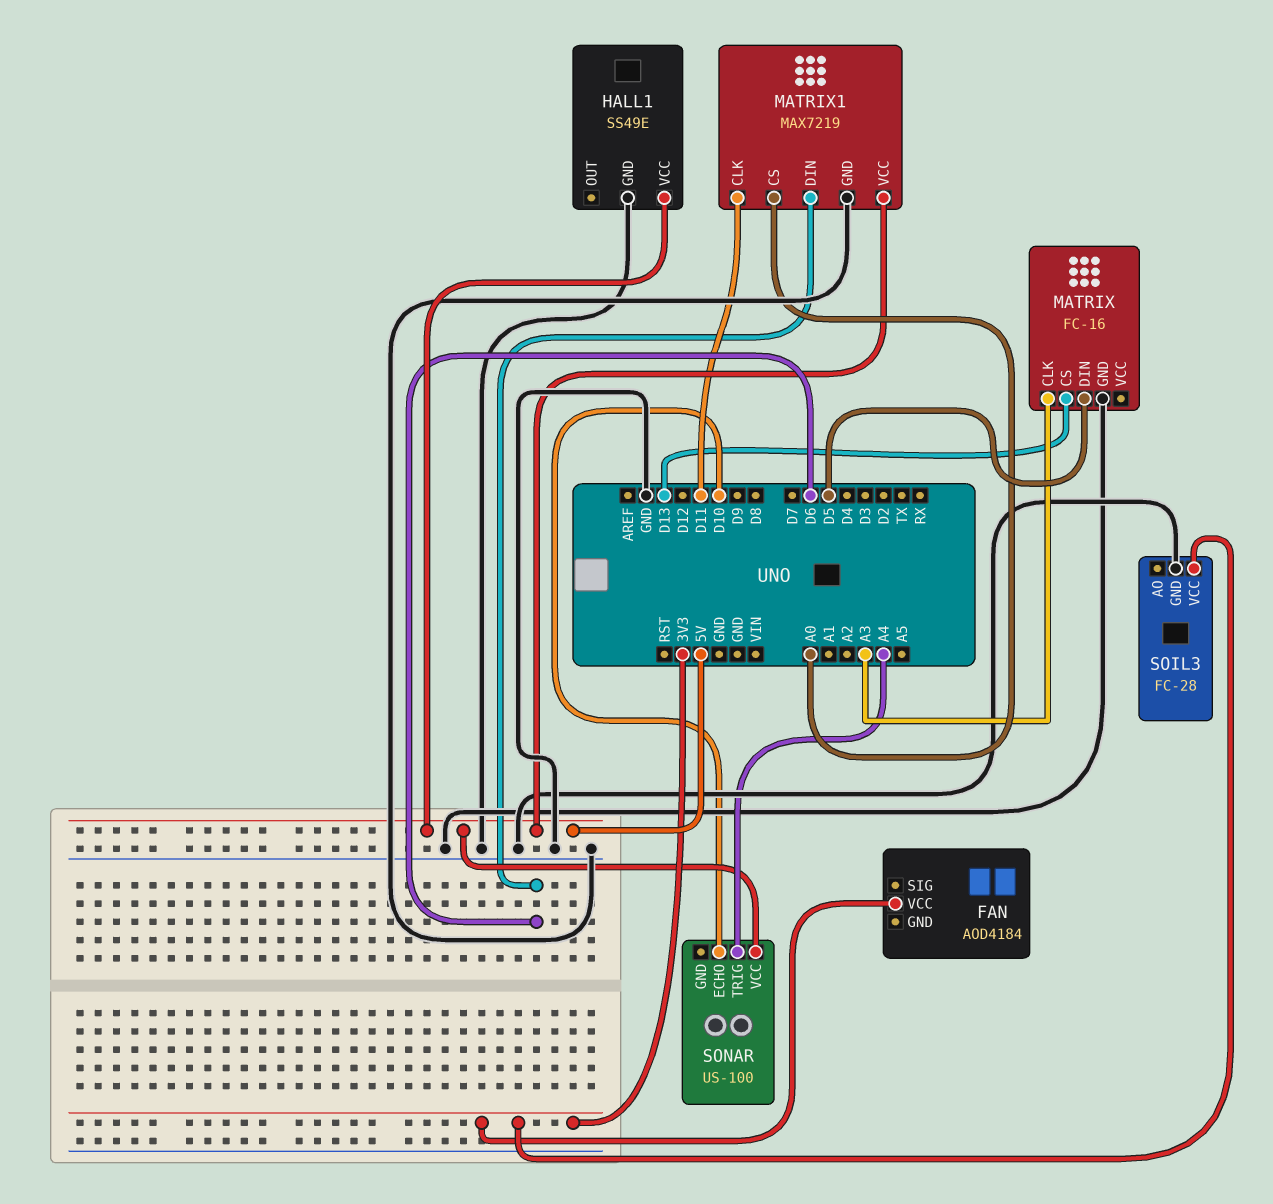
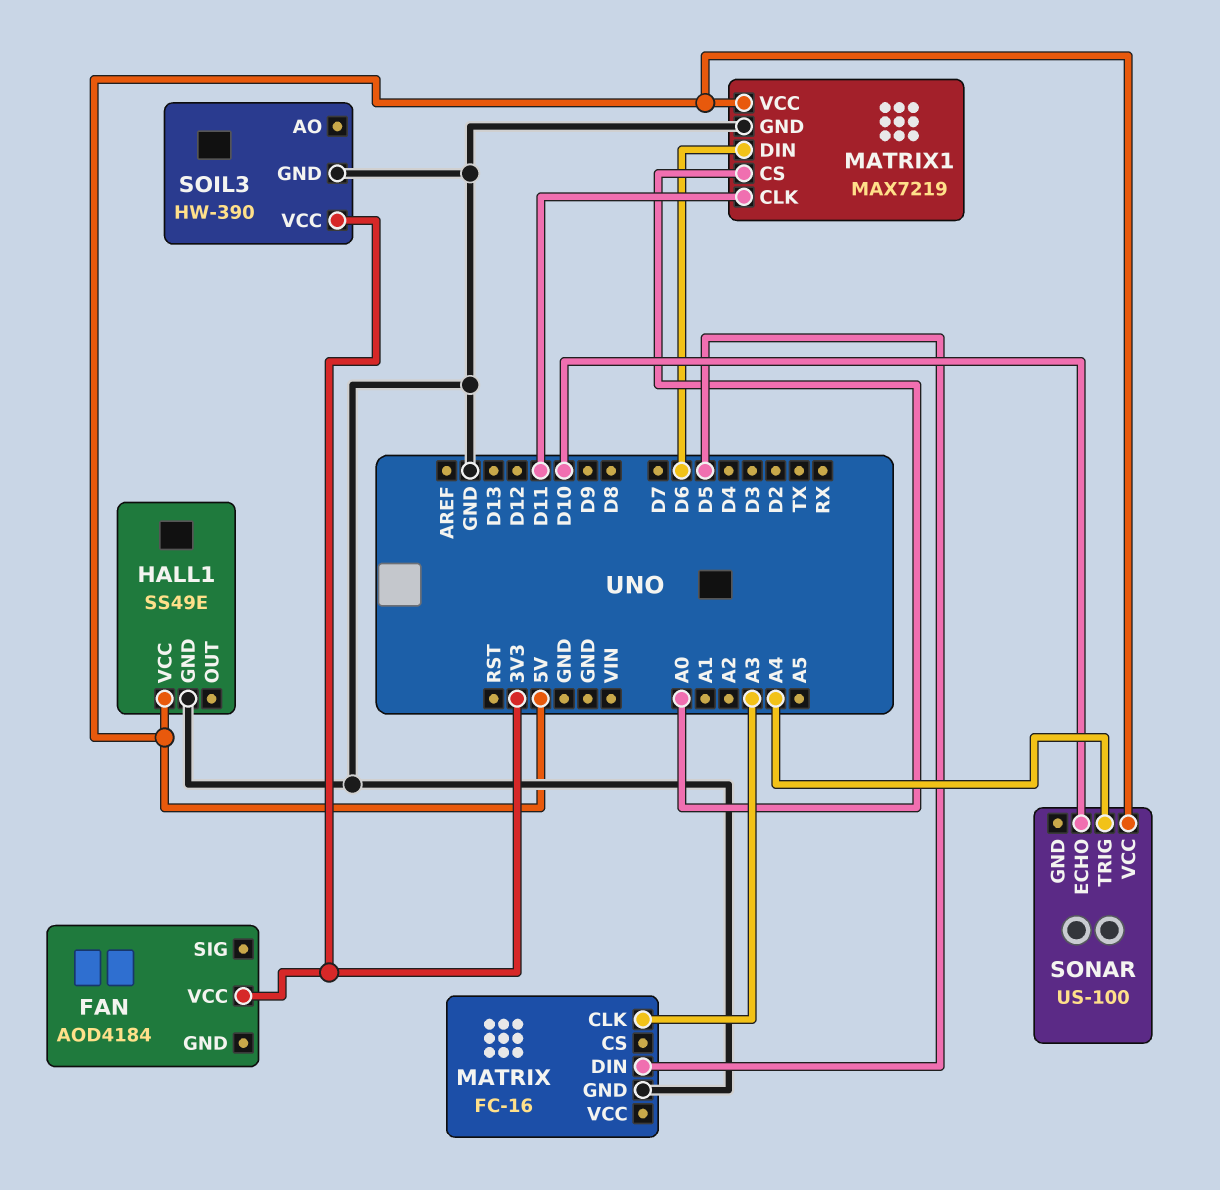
MATRIX pin CS: D13 -> none
SOIL3: FC-28 -> HW-390

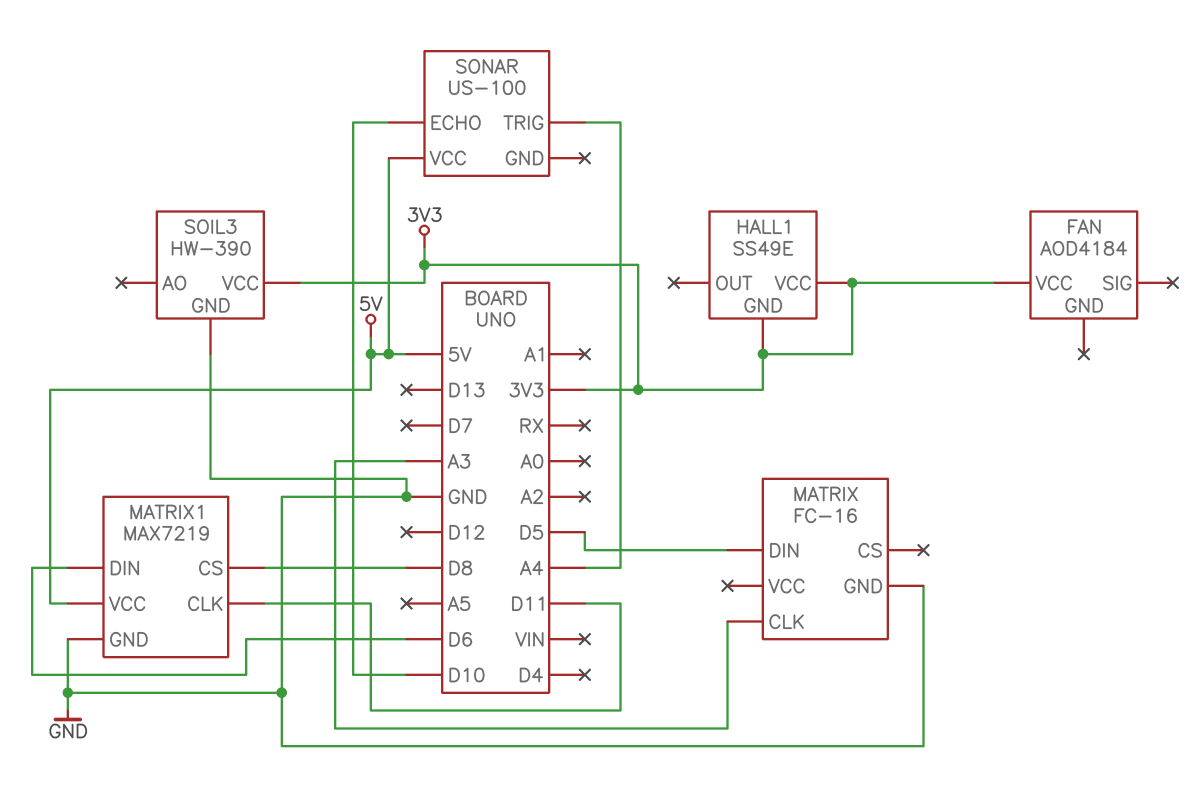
HALL1 pin GND: GND -> 3V3
HALL1 pin VCC: 5V -> 3V3
MATRIX1 pin CS: A0 -> D8

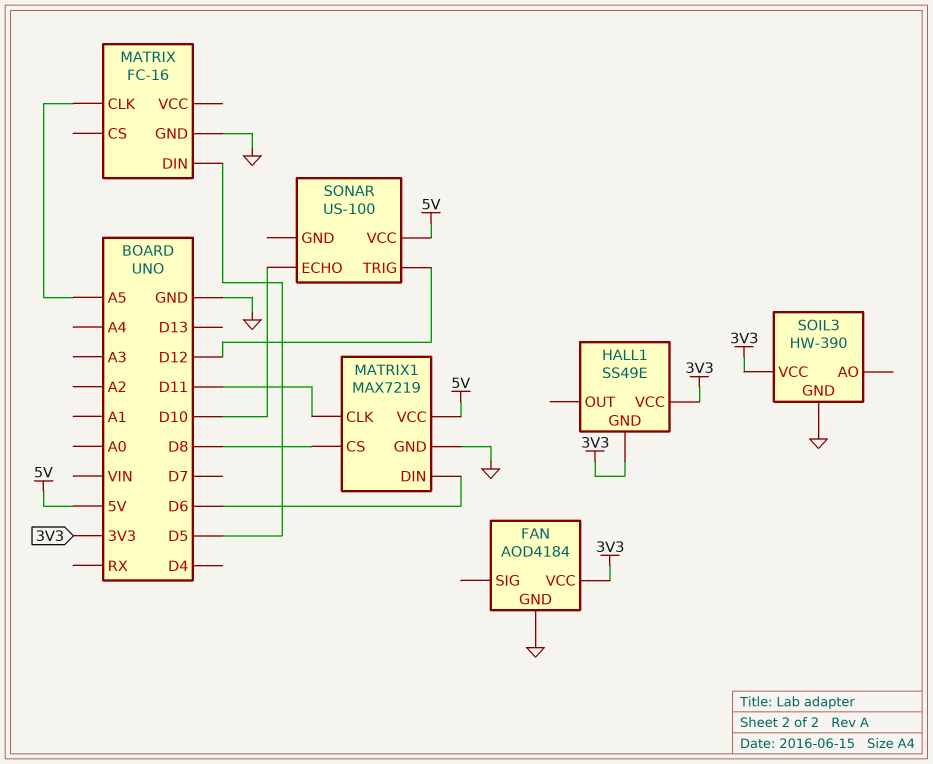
FAN pin GND: none -> GND
MATRIX pin CLK: A3 -> A5
SONAR pin TRIG: A4 -> D12

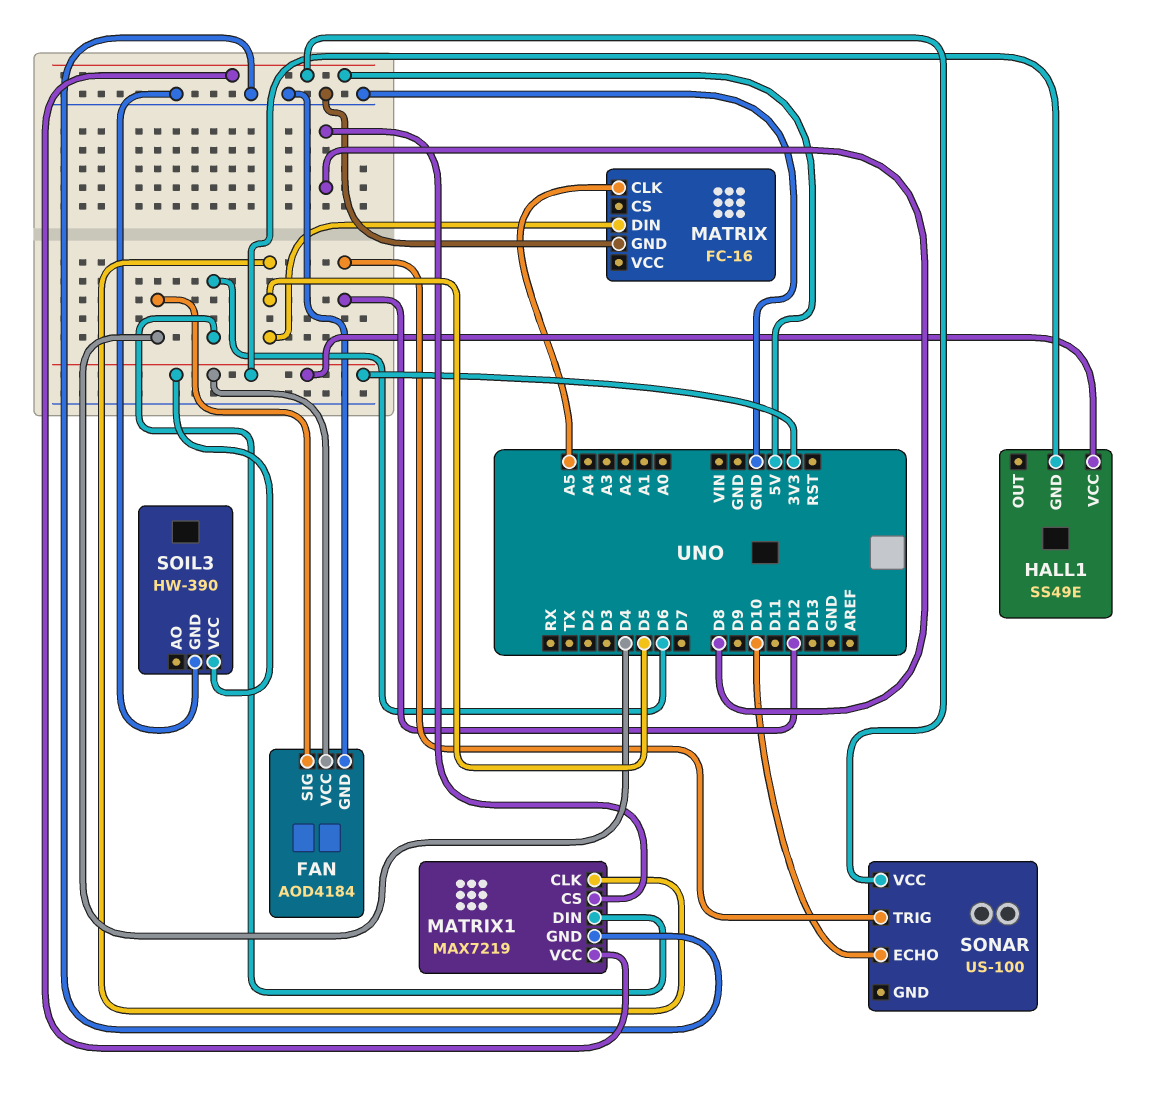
FAN pin SIG: none -> D4
MATRIX1 pin CLK: D11 -> D5

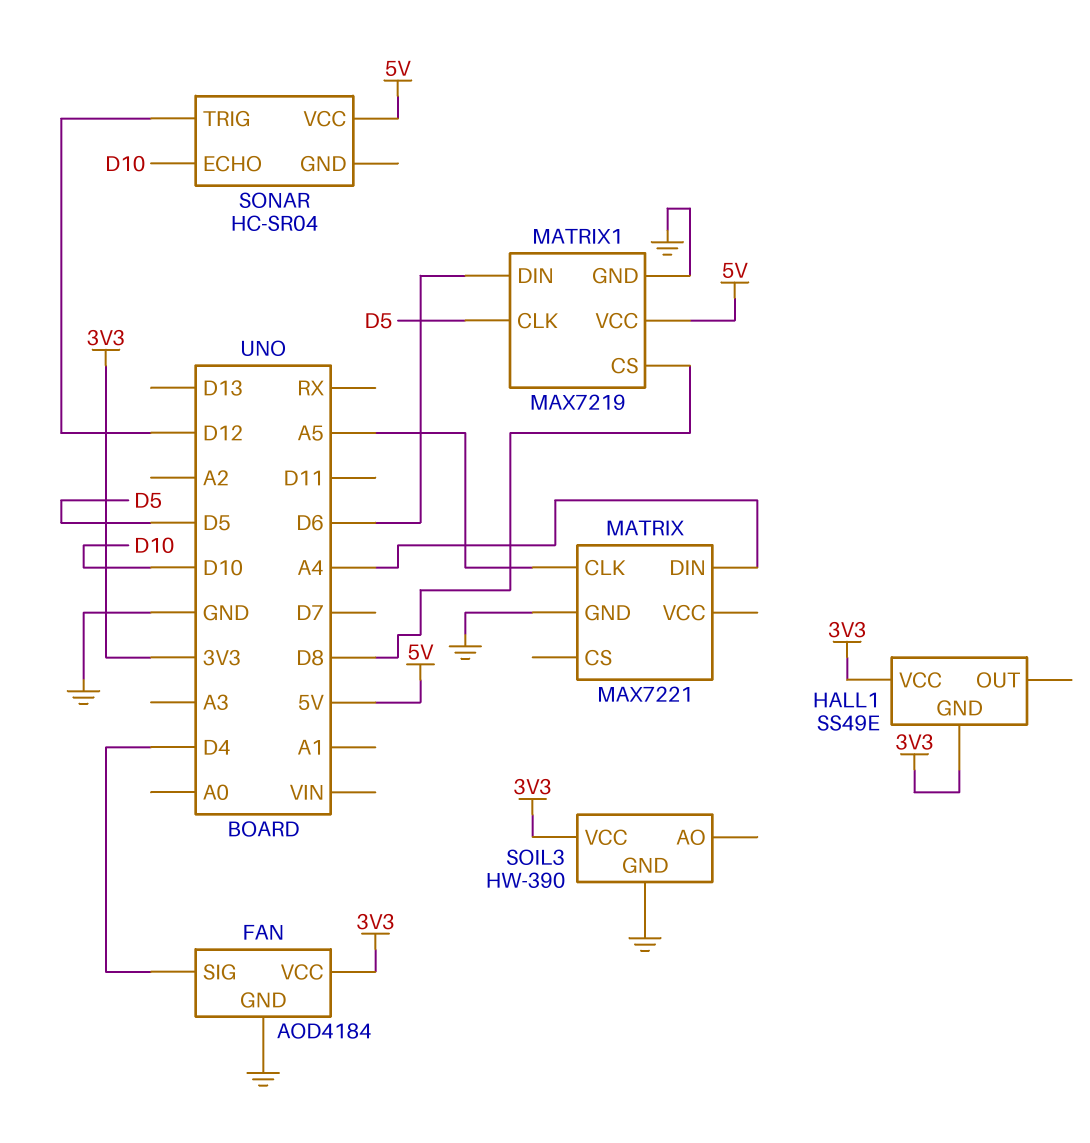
MATRIX: FC-16 -> MAX7221
MATRIX pin DIN: D5 -> A4
SONAR: US-100 -> HC-SR04

